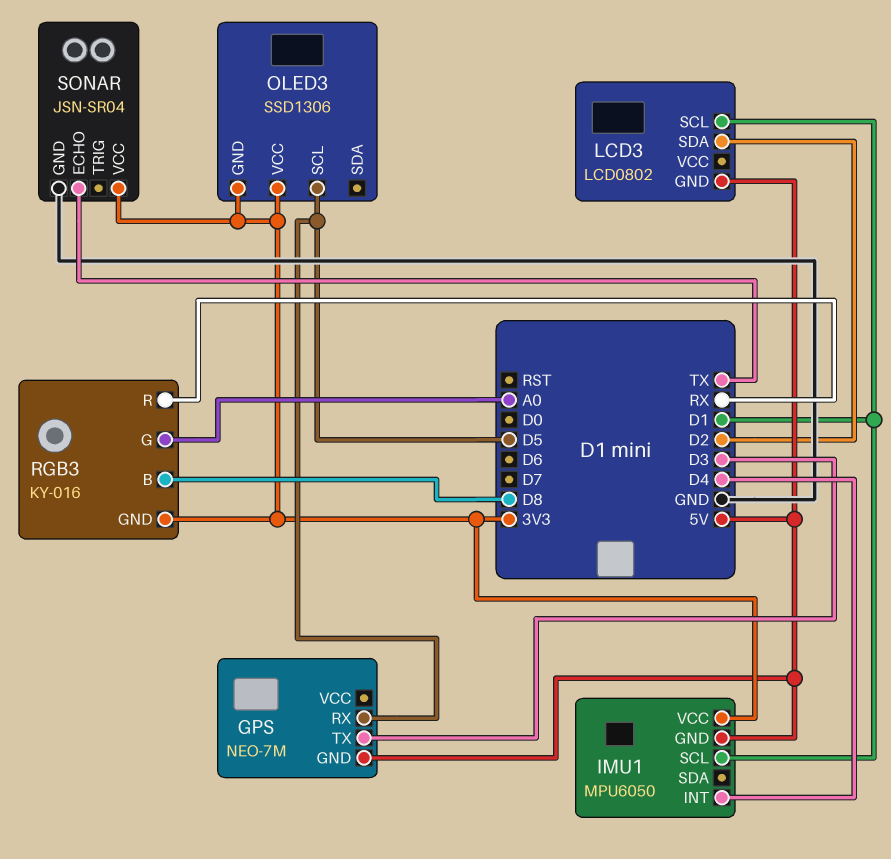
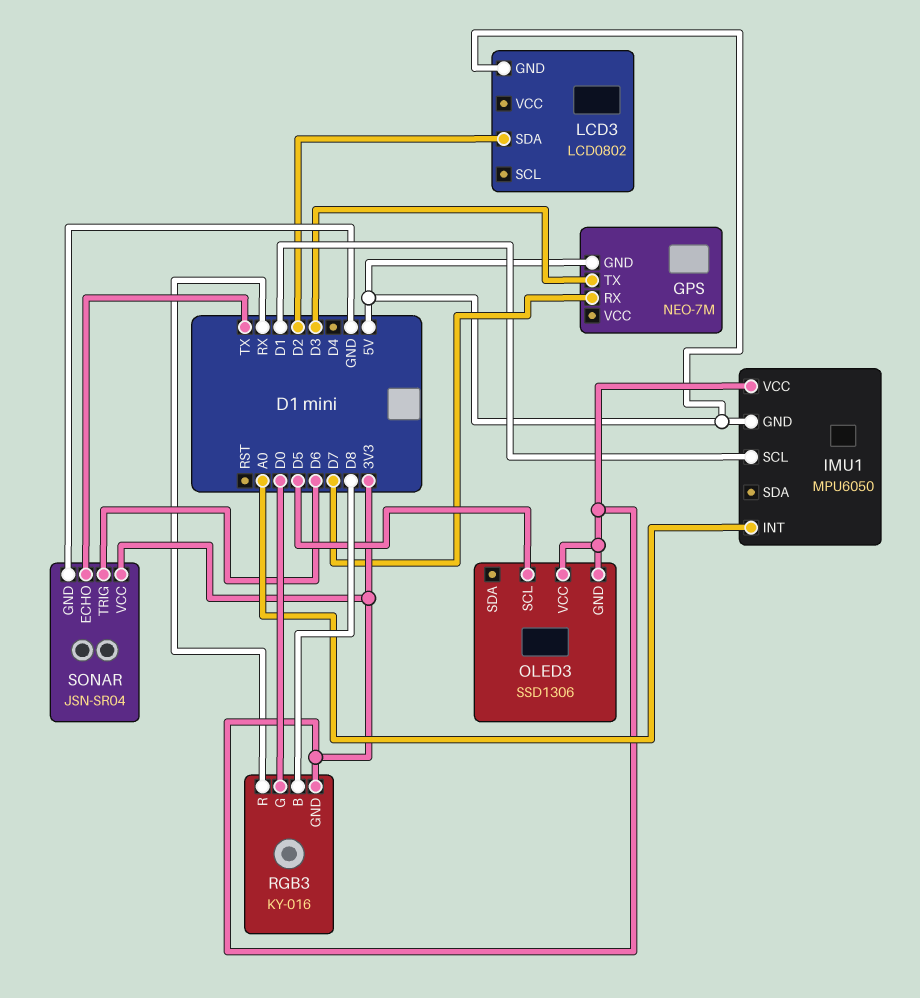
GPS pin RX: D5 -> D7
IMU1 pin INT: D4 -> A0
LCD3 pin SCL: D1 -> none
RGB3 pin G: A0 -> D0
SONAR pin TRIG: none -> D6

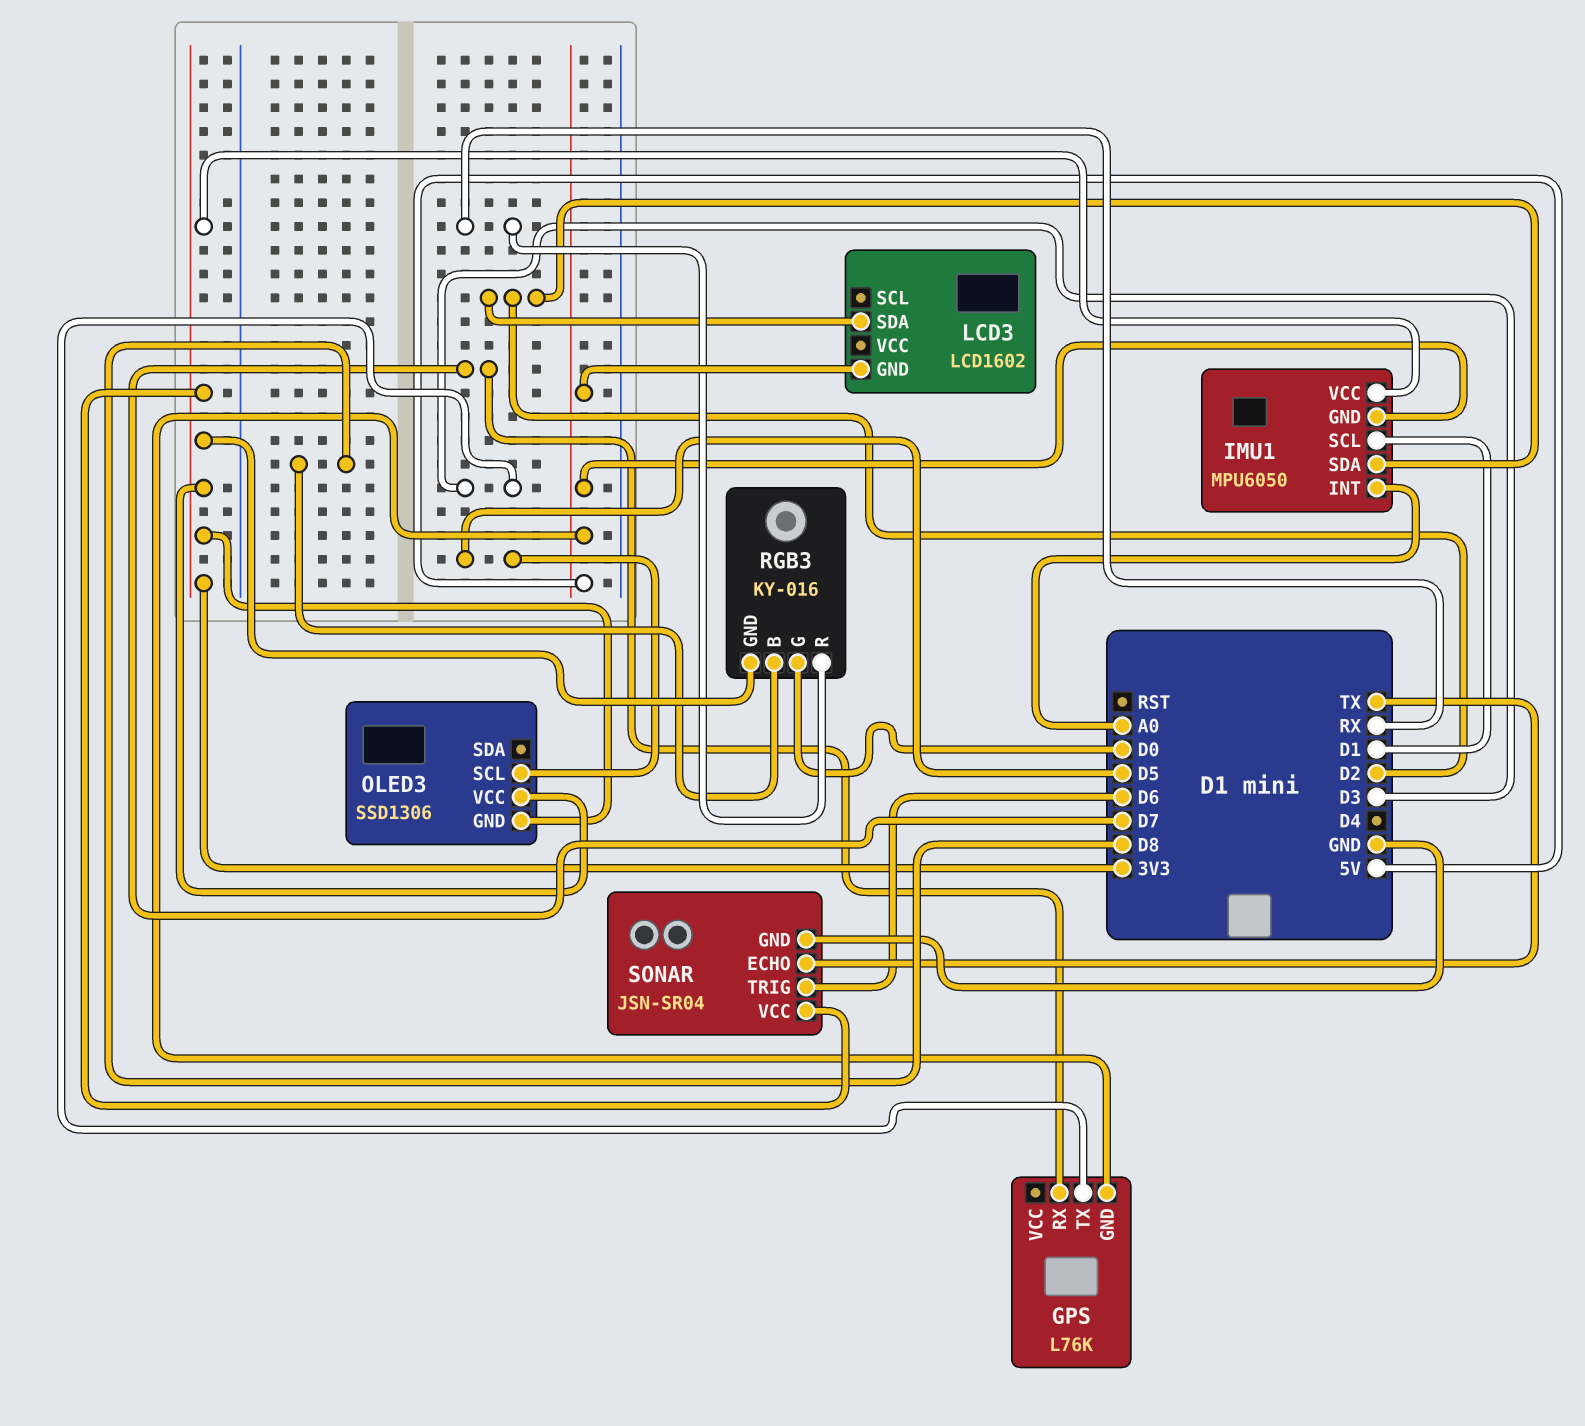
GPS: NEO-7M -> L76K
IMU1 pin SDA: none -> D2
LCD3: LCD0802 -> LCD1602

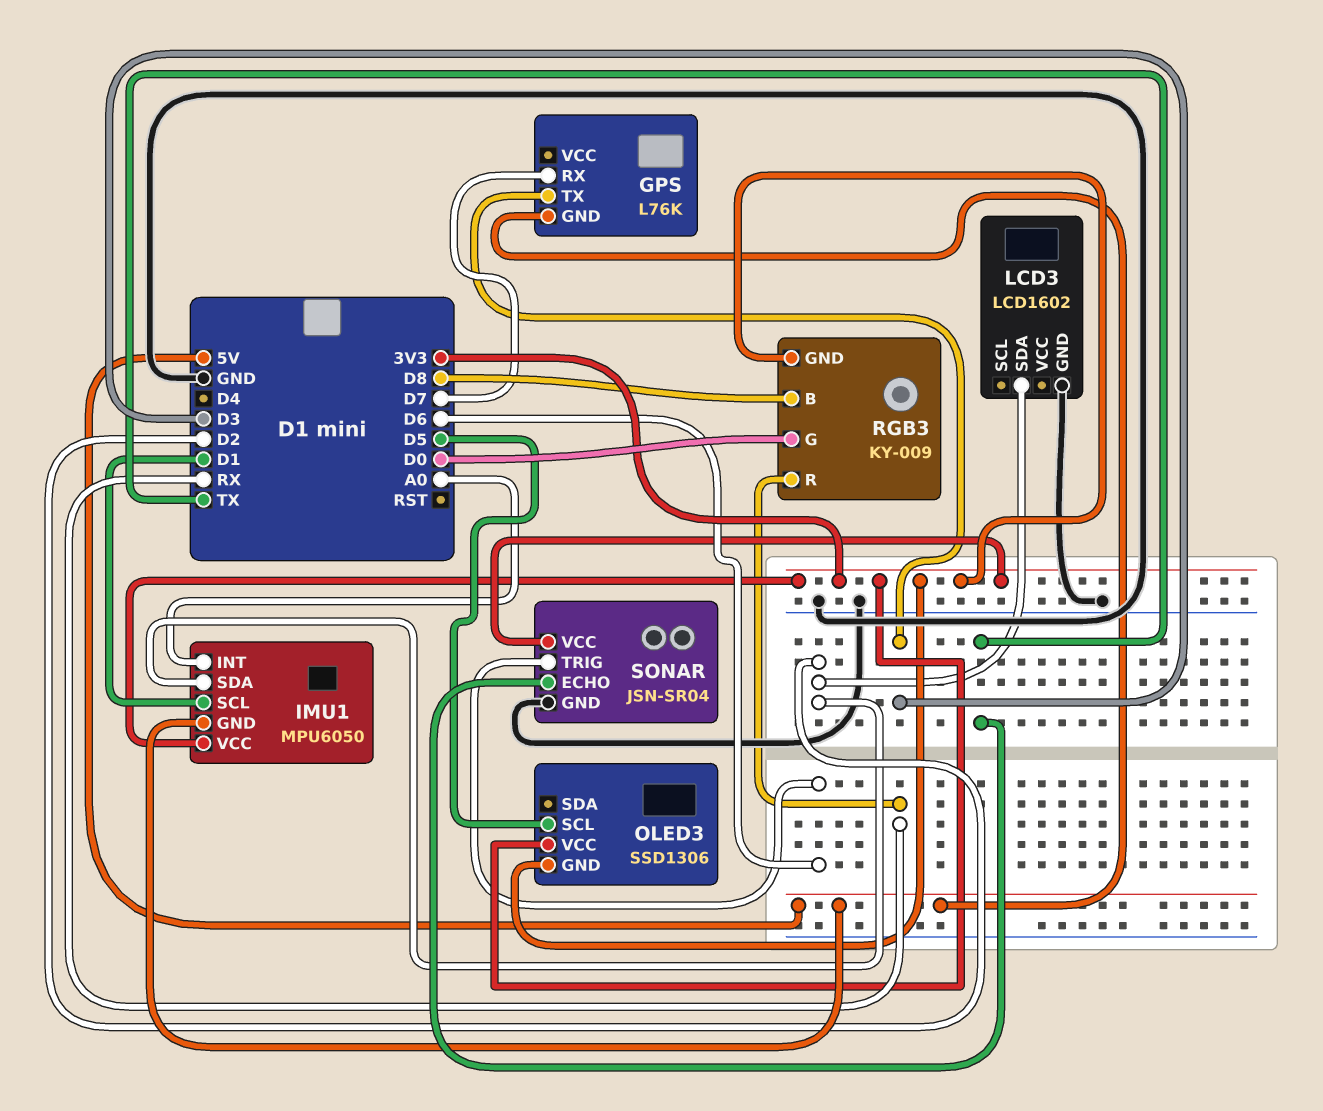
LCD3 pin GND: 5V -> GND
RGB3: KY-016 -> KY-009

